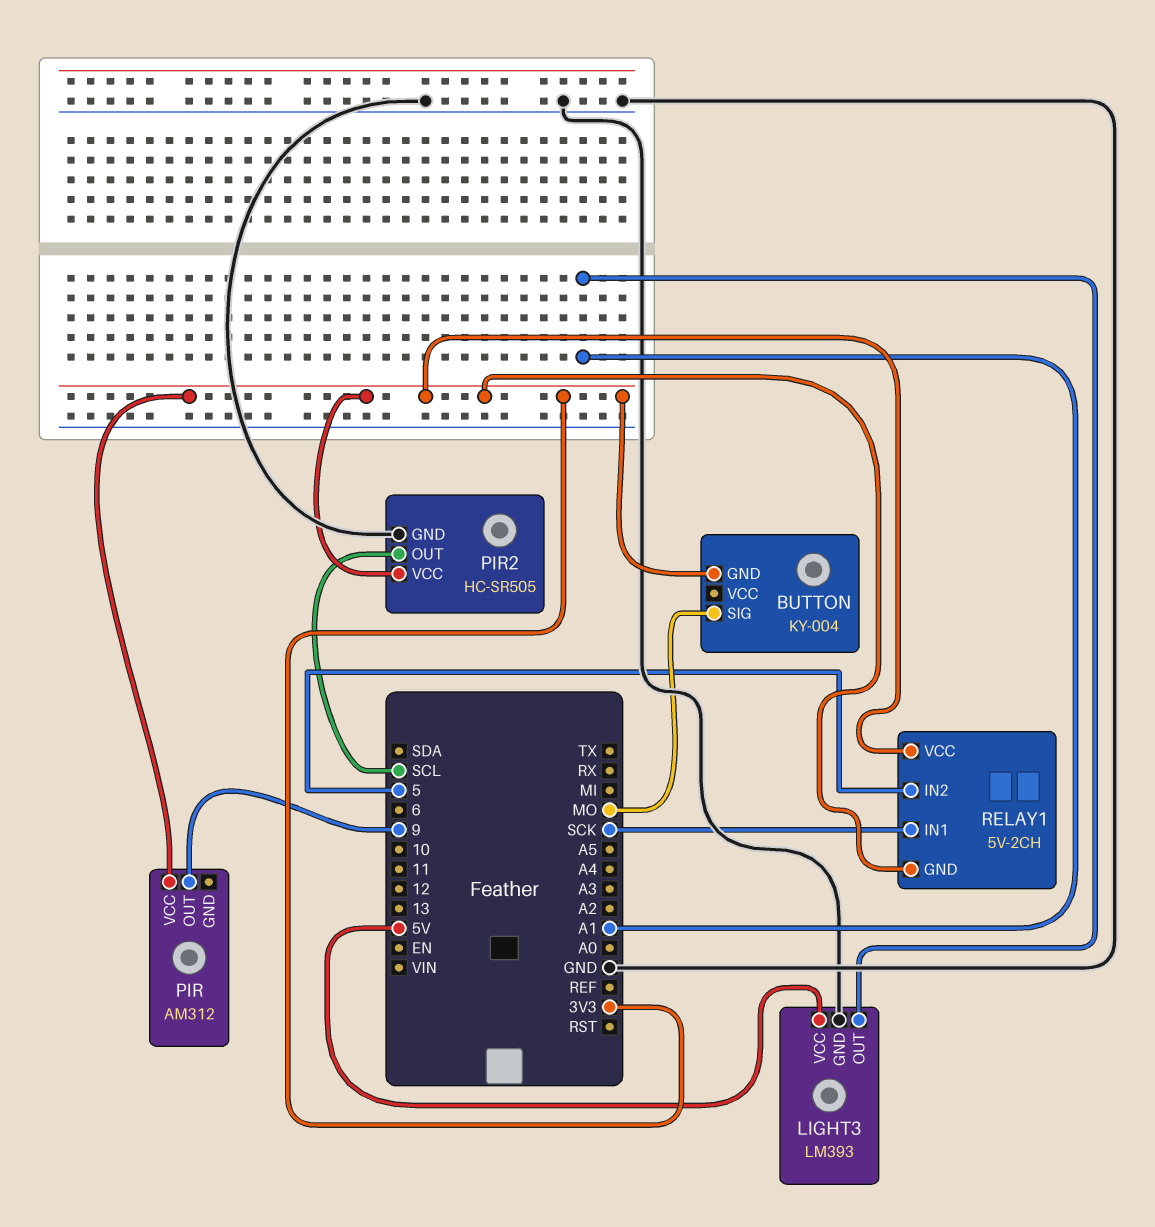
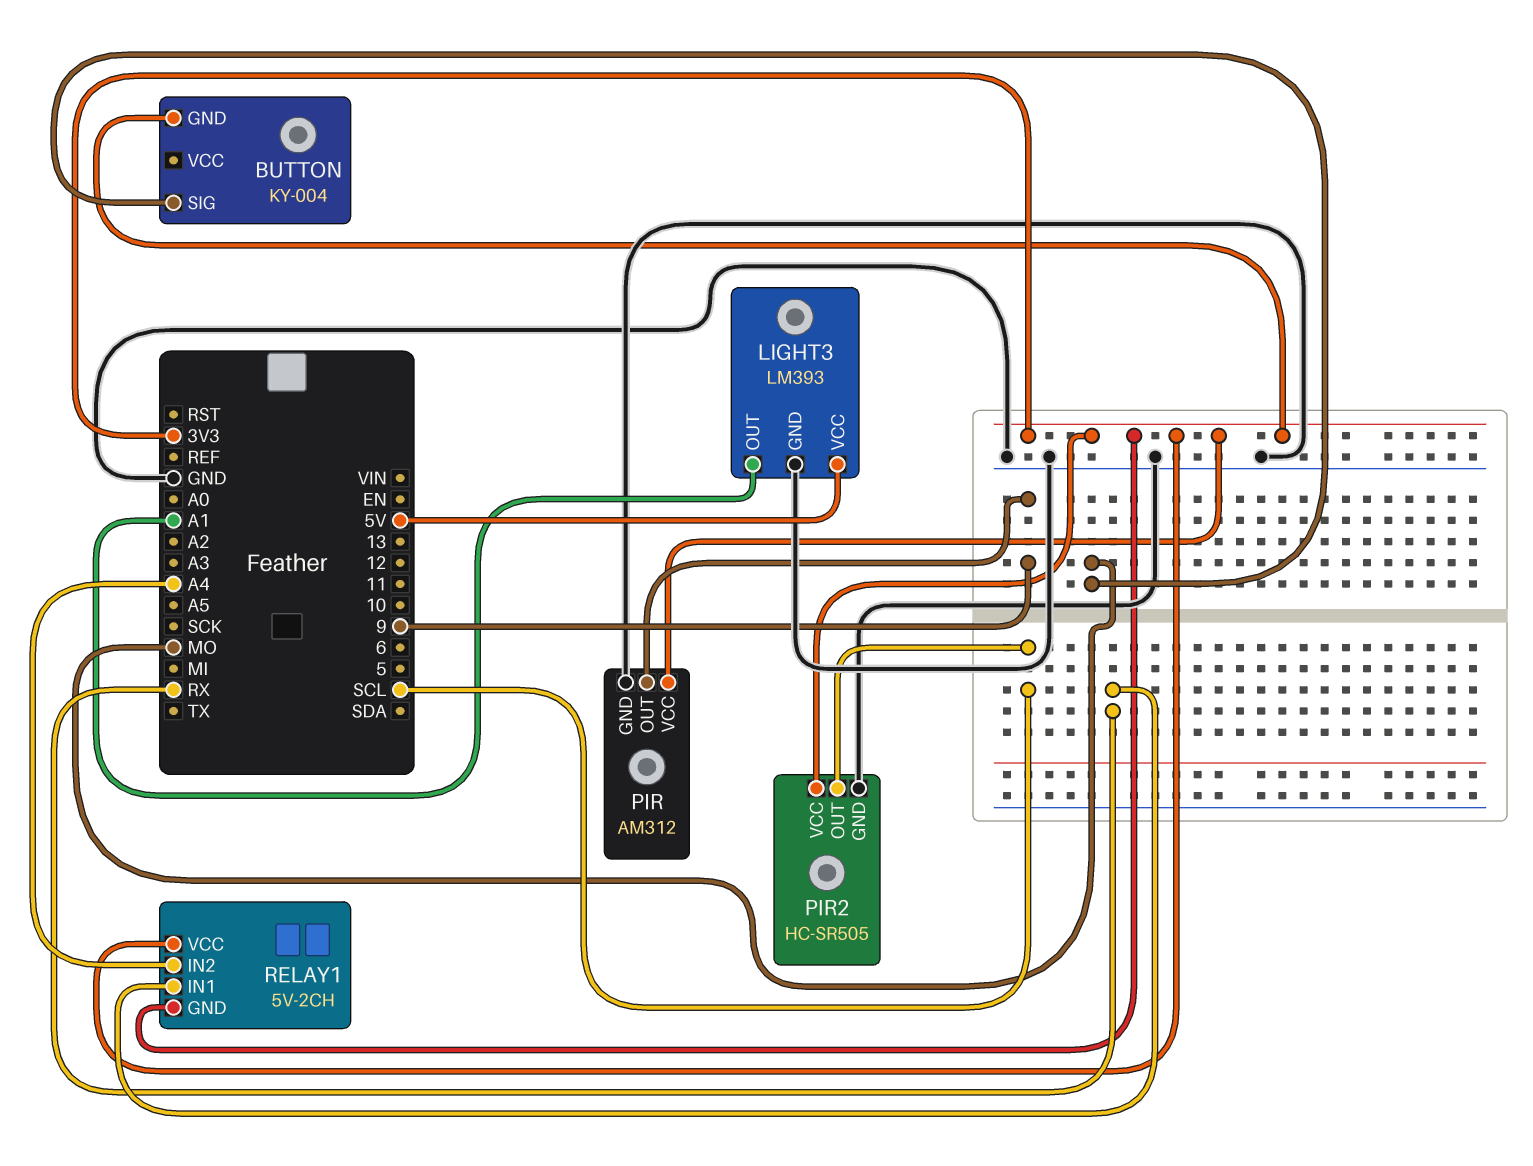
PIR pin GND: none -> GND
RELAY1 pin IN1: SCK -> RX
RELAY1 pin IN2: 5 -> A4

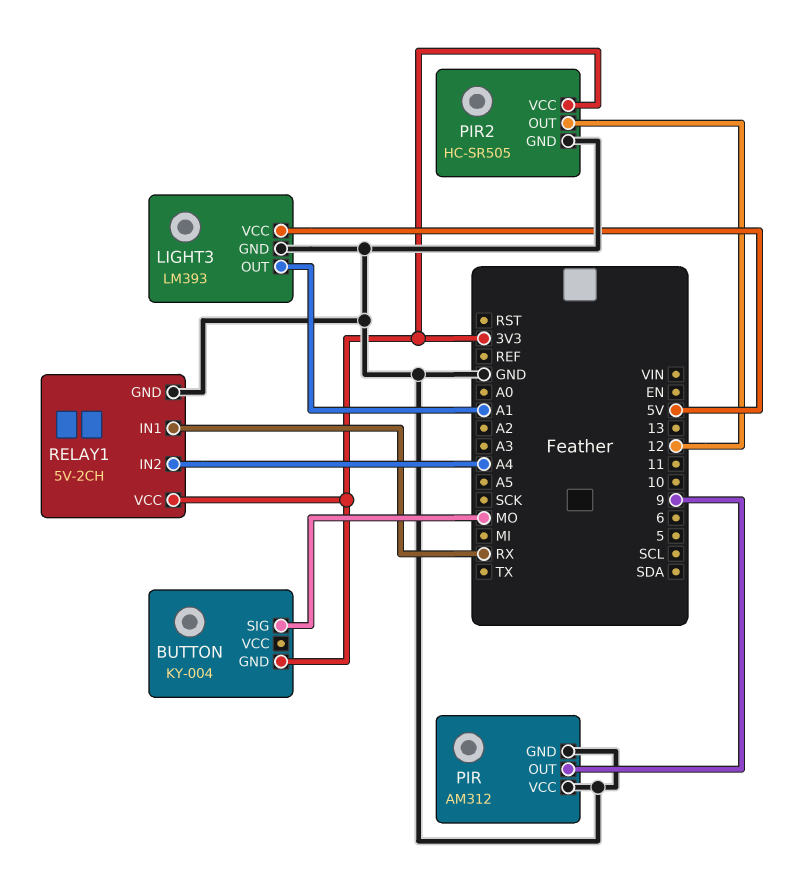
PIR pin VCC: 3V3 -> GND
PIR2 pin OUT: SCL -> 12
RELAY1 pin GND: 3V3 -> GND

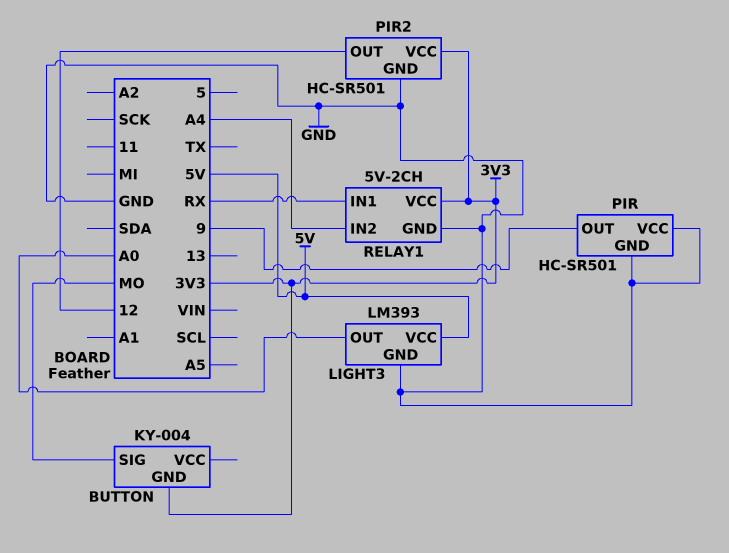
LIGHT3 pin OUT: A1 -> A0
PIR: AM312 -> HC-SR501
PIR2: HC-SR505 -> HC-SR501

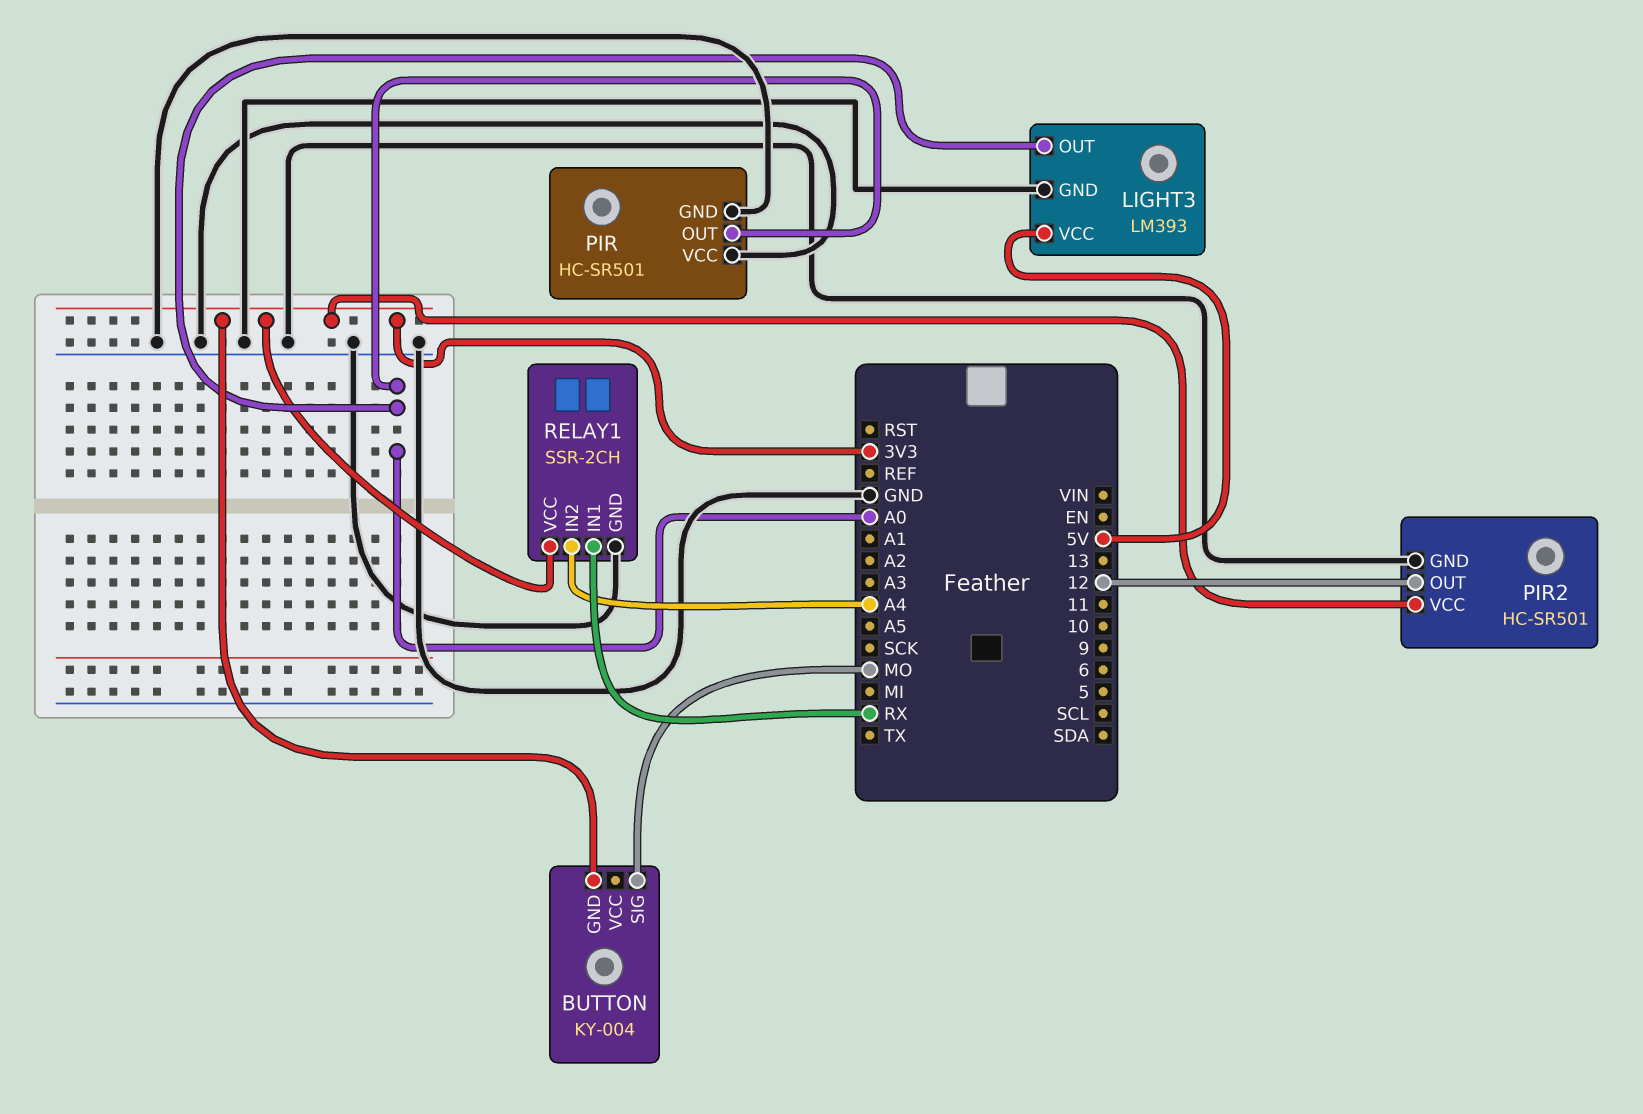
PIR pin OUT: 9 -> A0
RELAY1: 5V-2CH -> SSR-2CH

